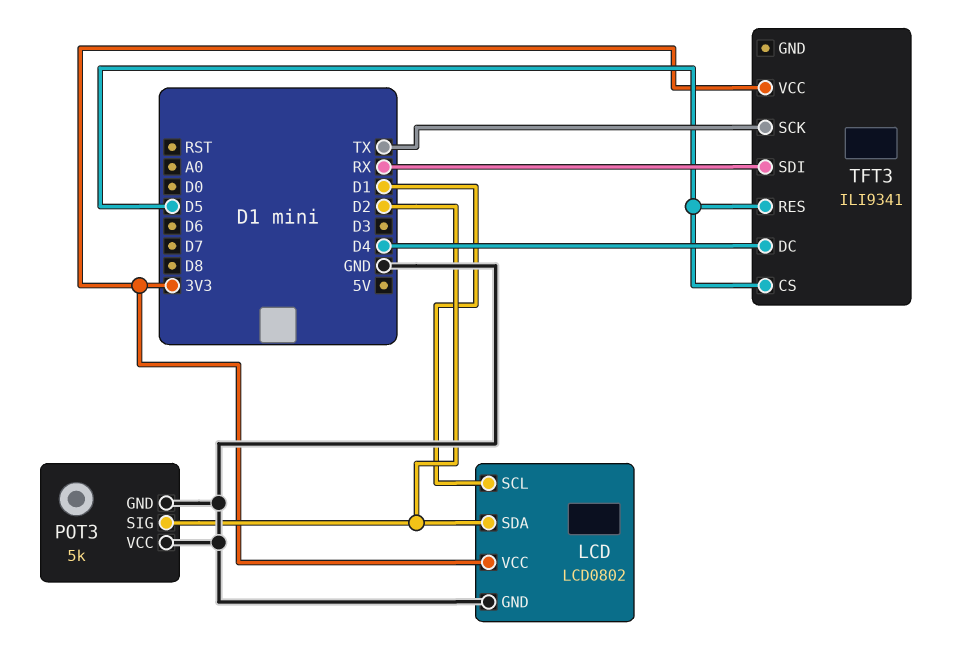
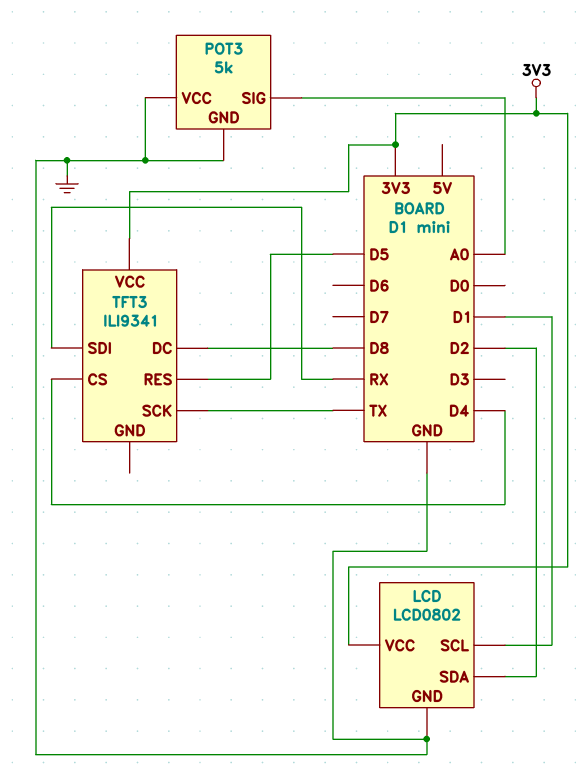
POT3 pin SIG: D2 -> A0
TFT3 pin CS: D5 -> D4
TFT3 pin DC: D4 -> D8

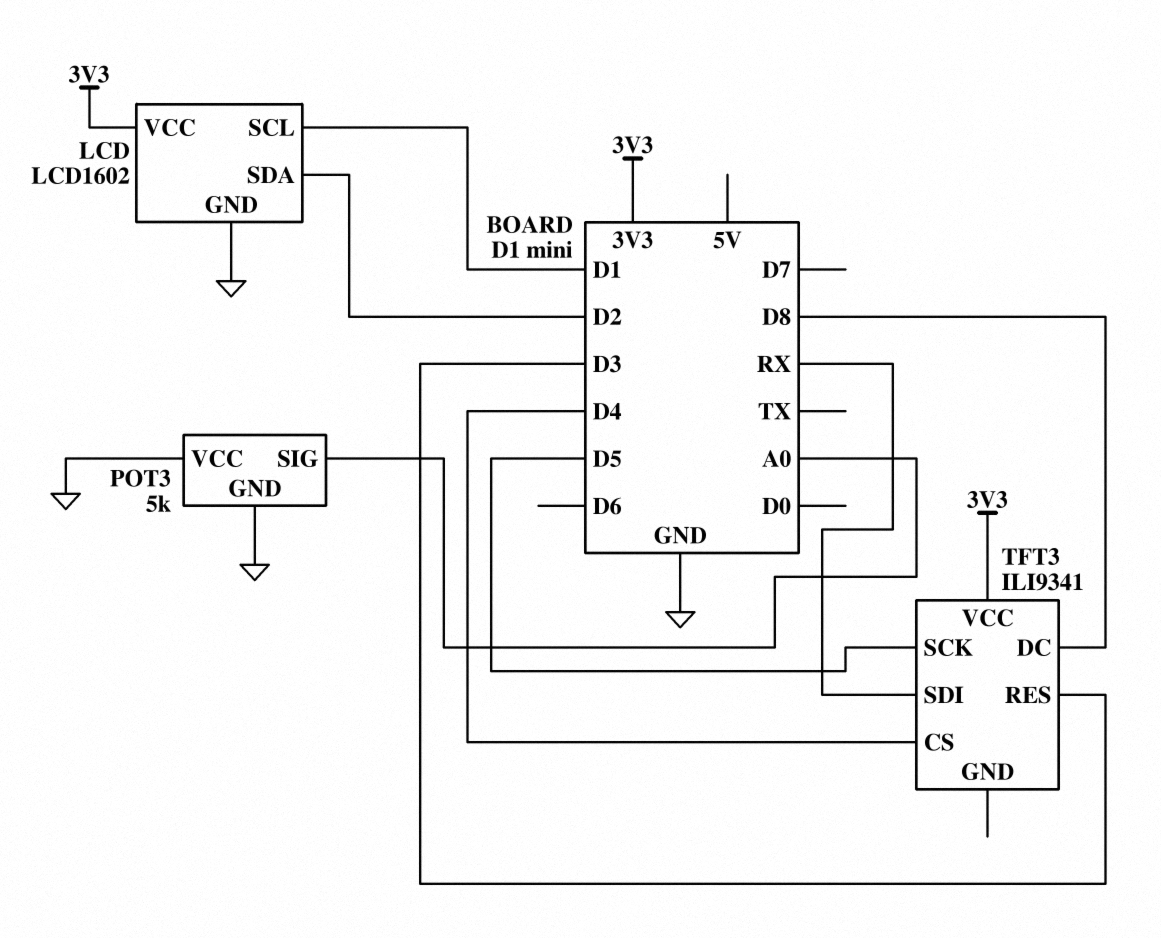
LCD: LCD0802 -> LCD1602
TFT3 pin RES: D5 -> D3
TFT3 pin SCK: TX -> D5

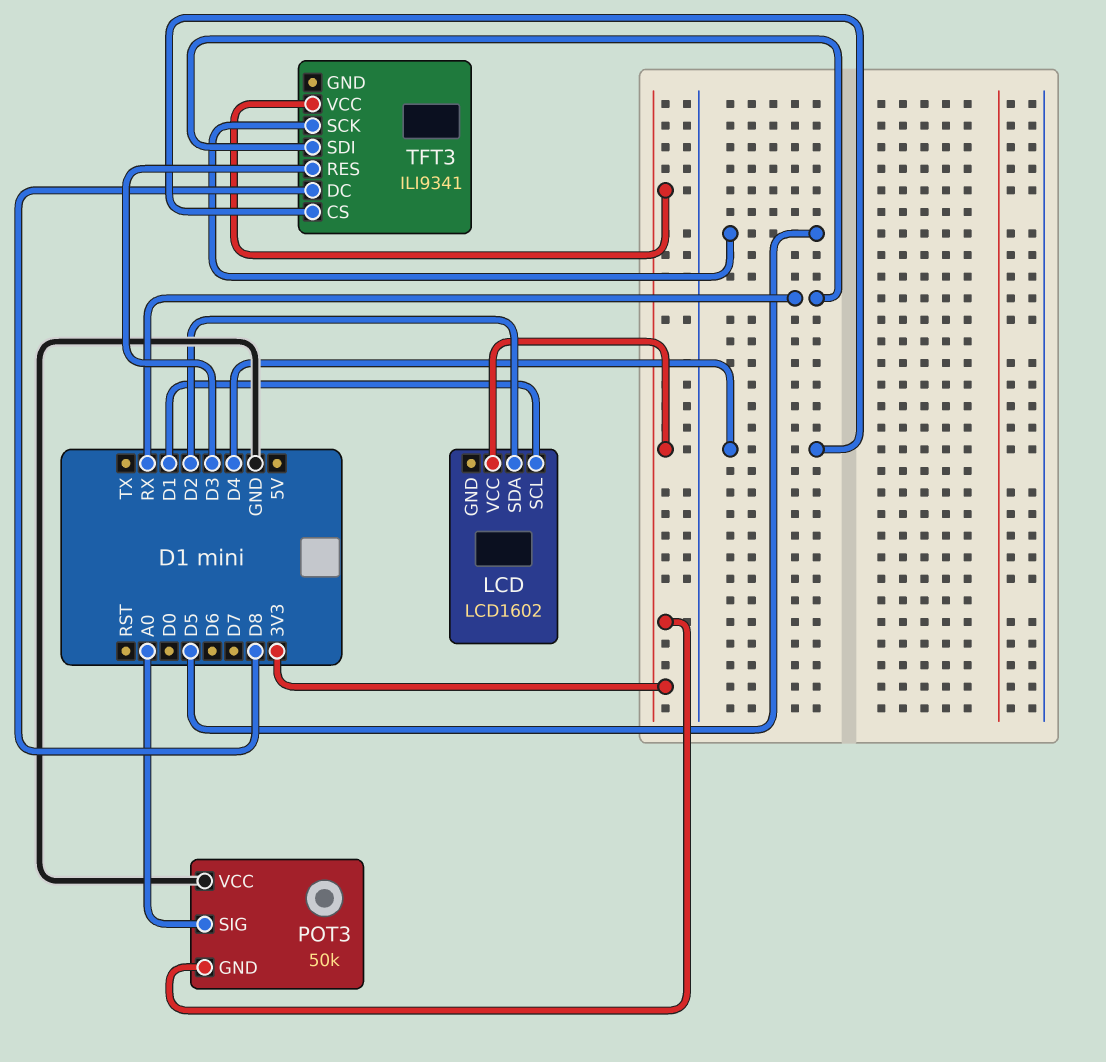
LCD pin GND: GND -> none
POT3: 5k -> 50k
POT3 pin GND: GND -> 3V3

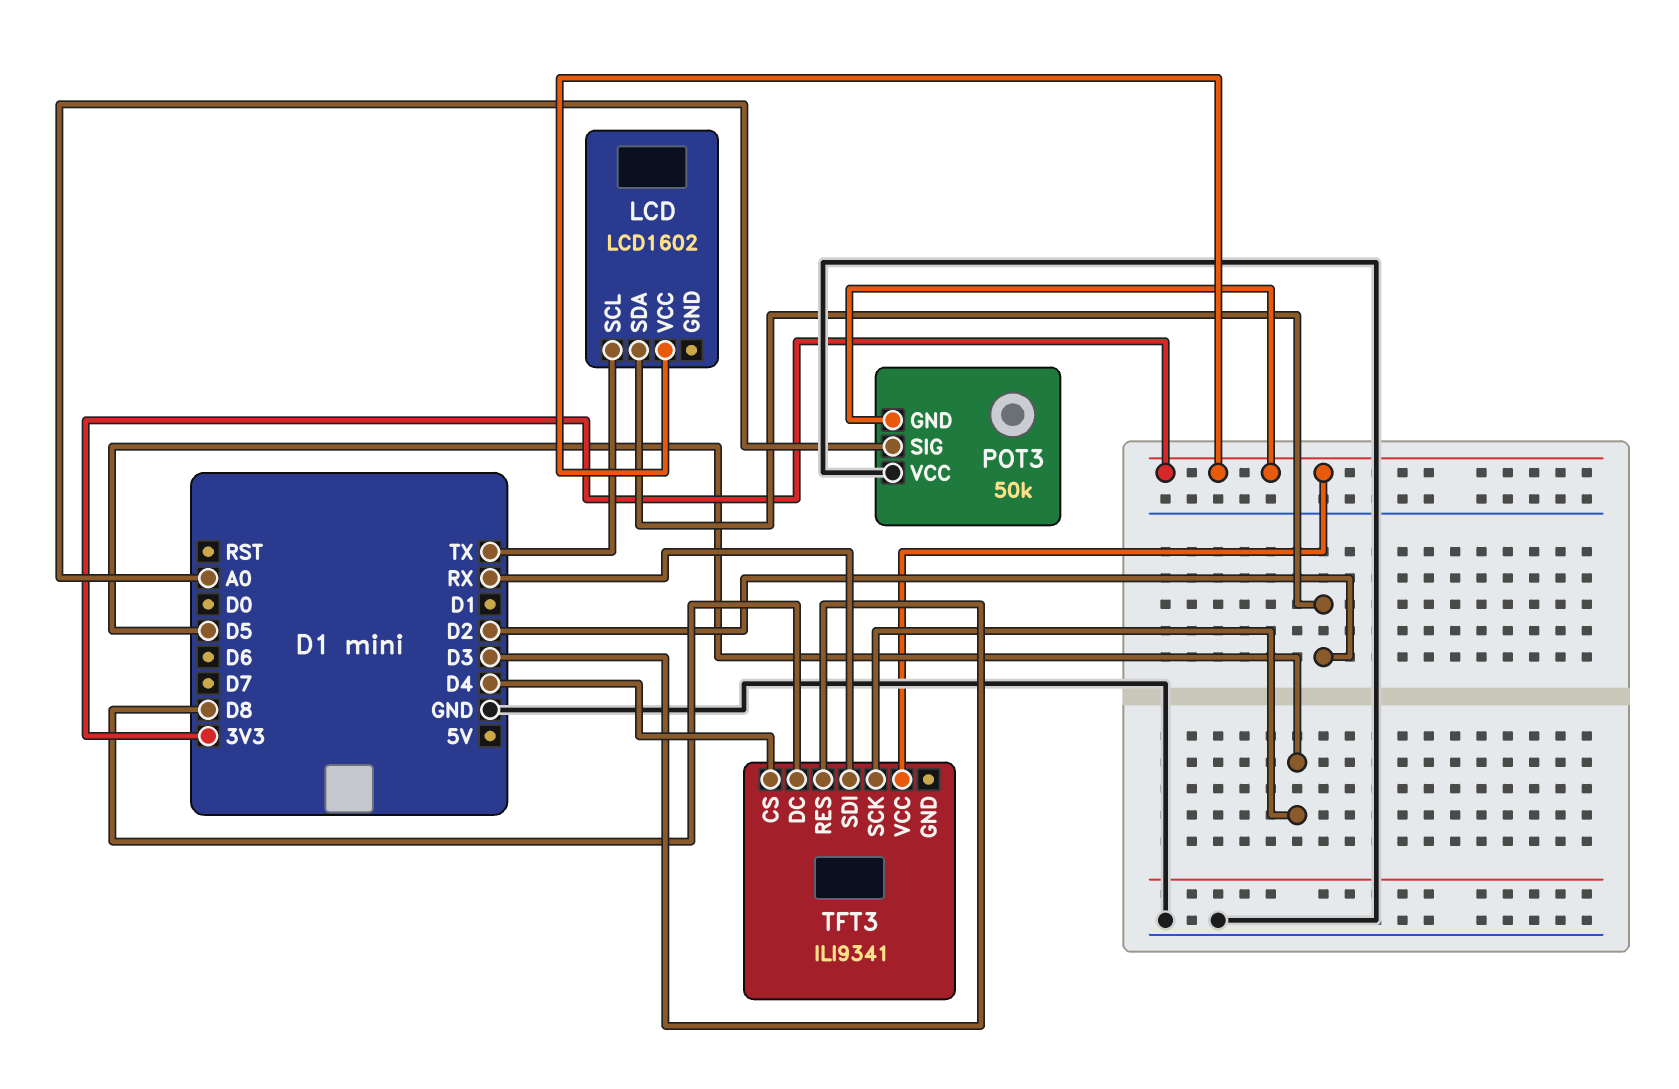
LCD pin SCL: D1 -> TX

